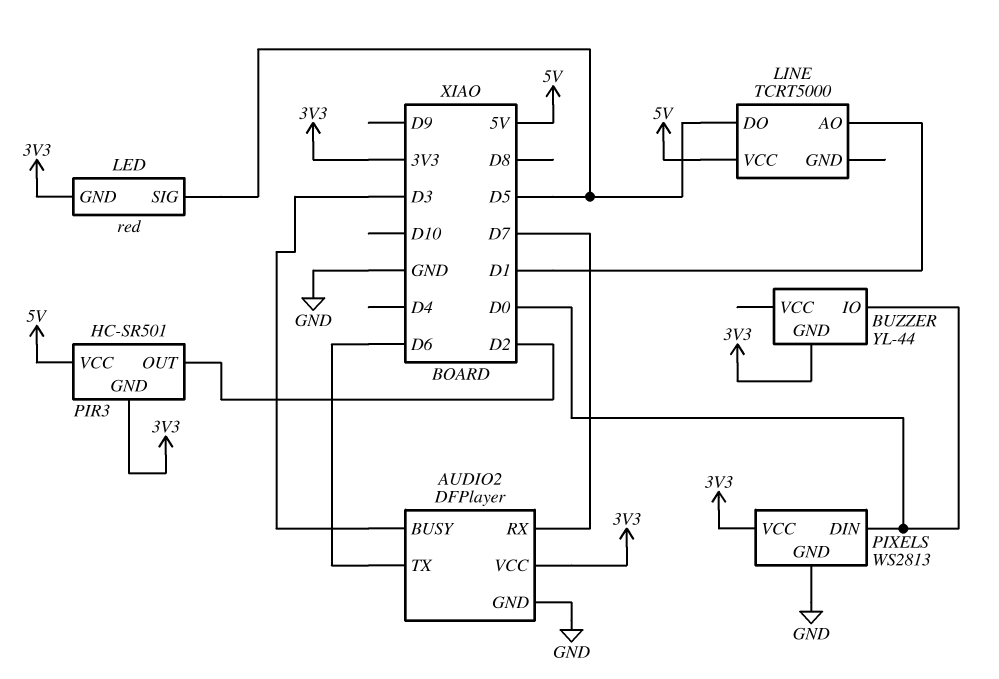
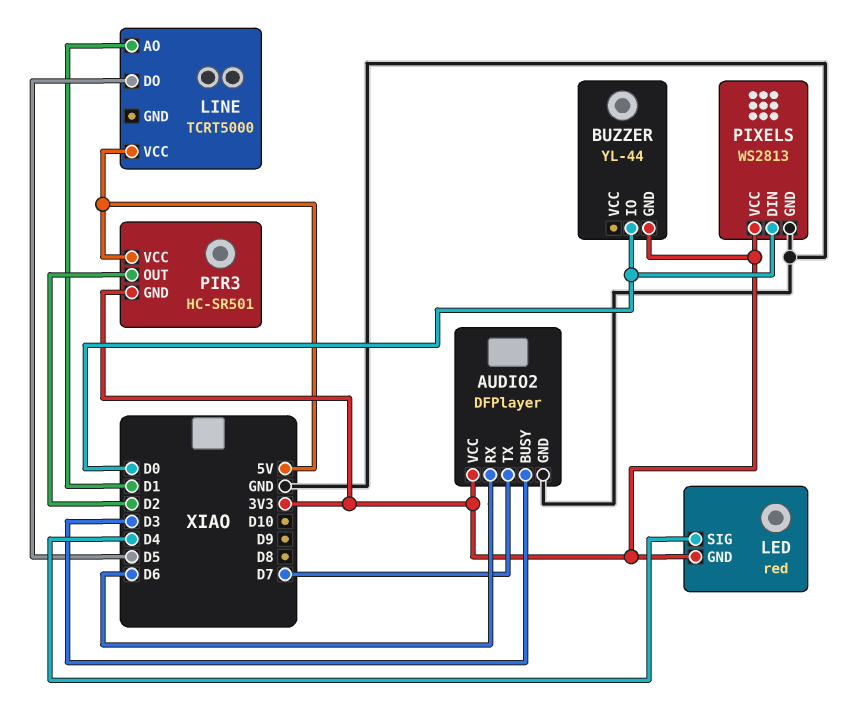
AUDIO2 pin RX: D7 -> D6
AUDIO2 pin TX: D6 -> D7
LED pin SIG: D5 -> D4

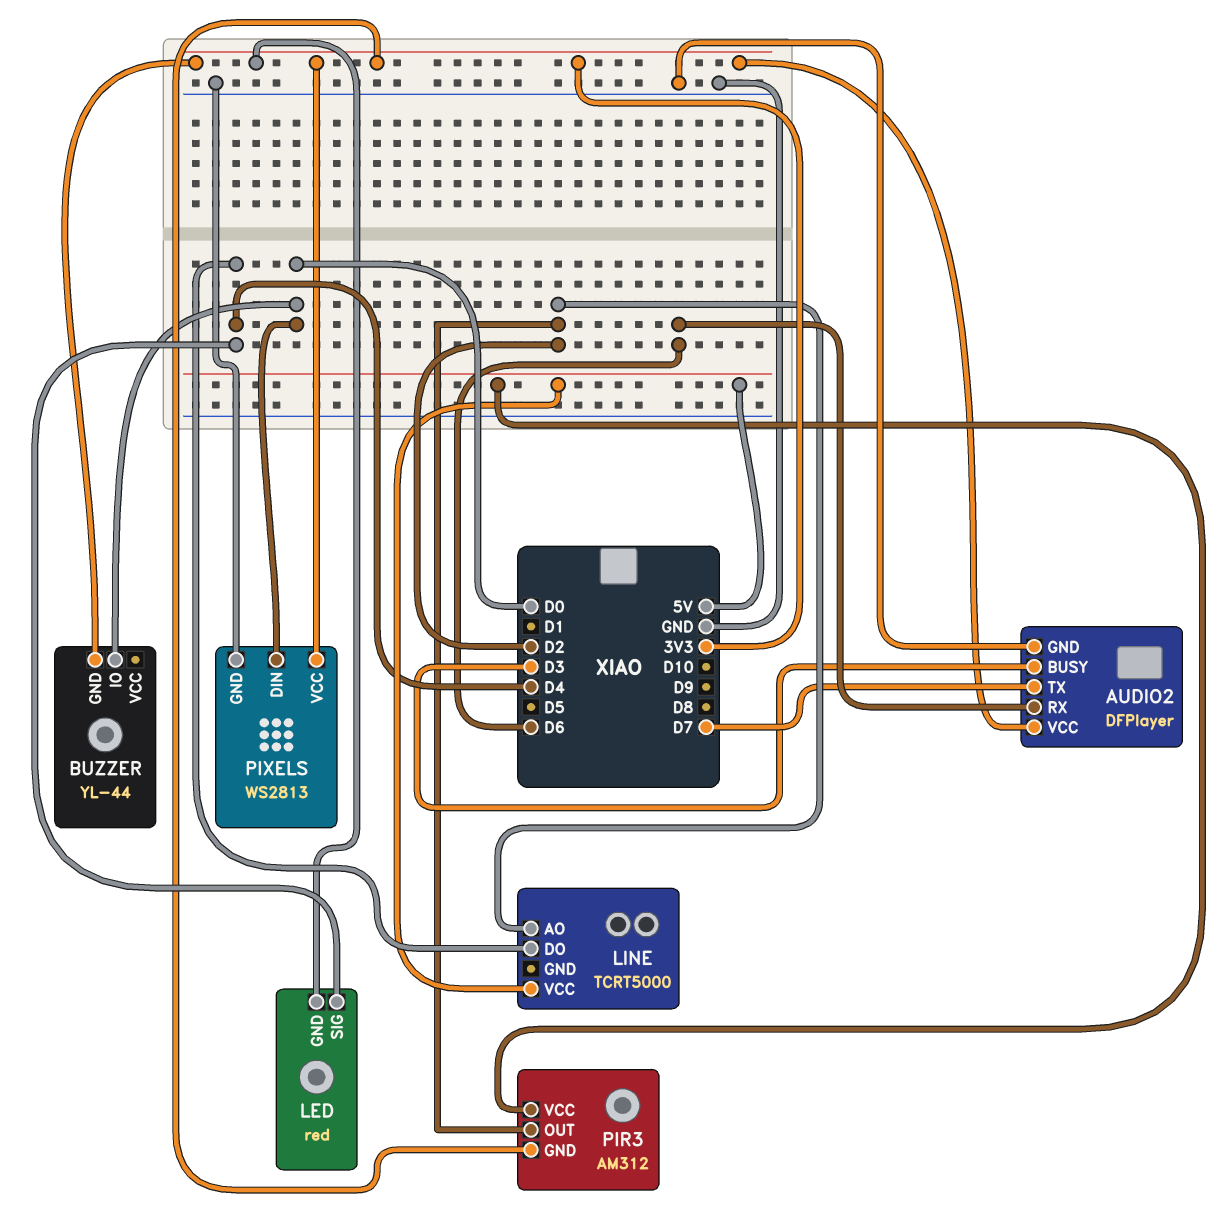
LINE pin AO: D1 -> D2
LINE pin DO: D5 -> D4
PIR3: HC-SR501 -> AM312

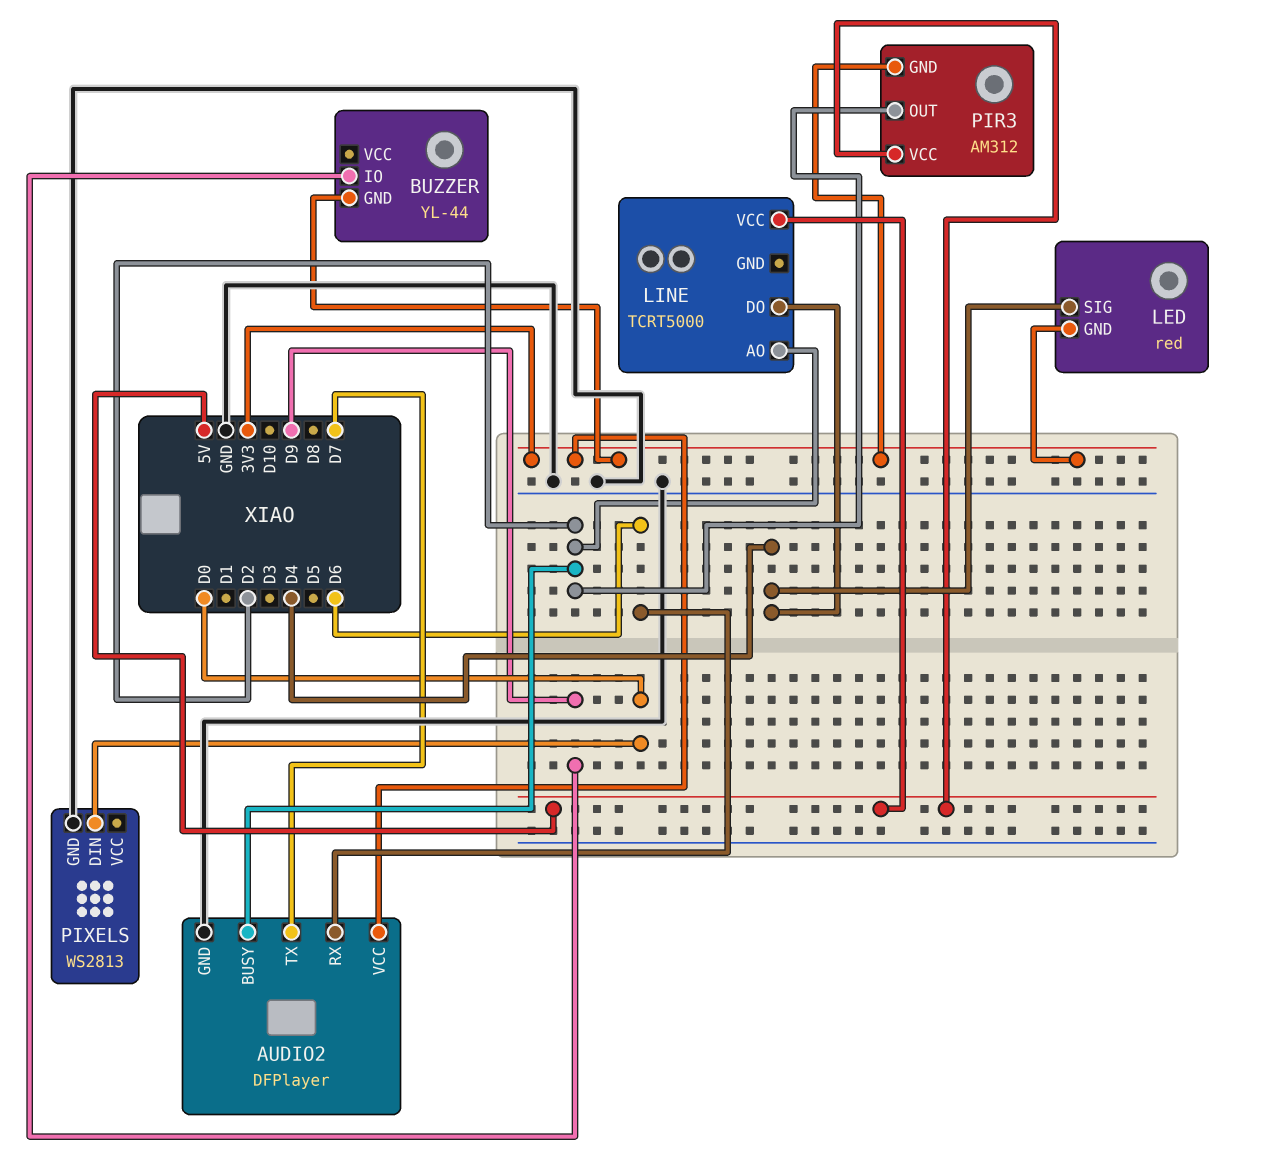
AUDIO2 pin BUSY: D3 -> D2
BUZZER pin IO: D0 -> D9
PIXELS pin VCC: 3V3 -> none

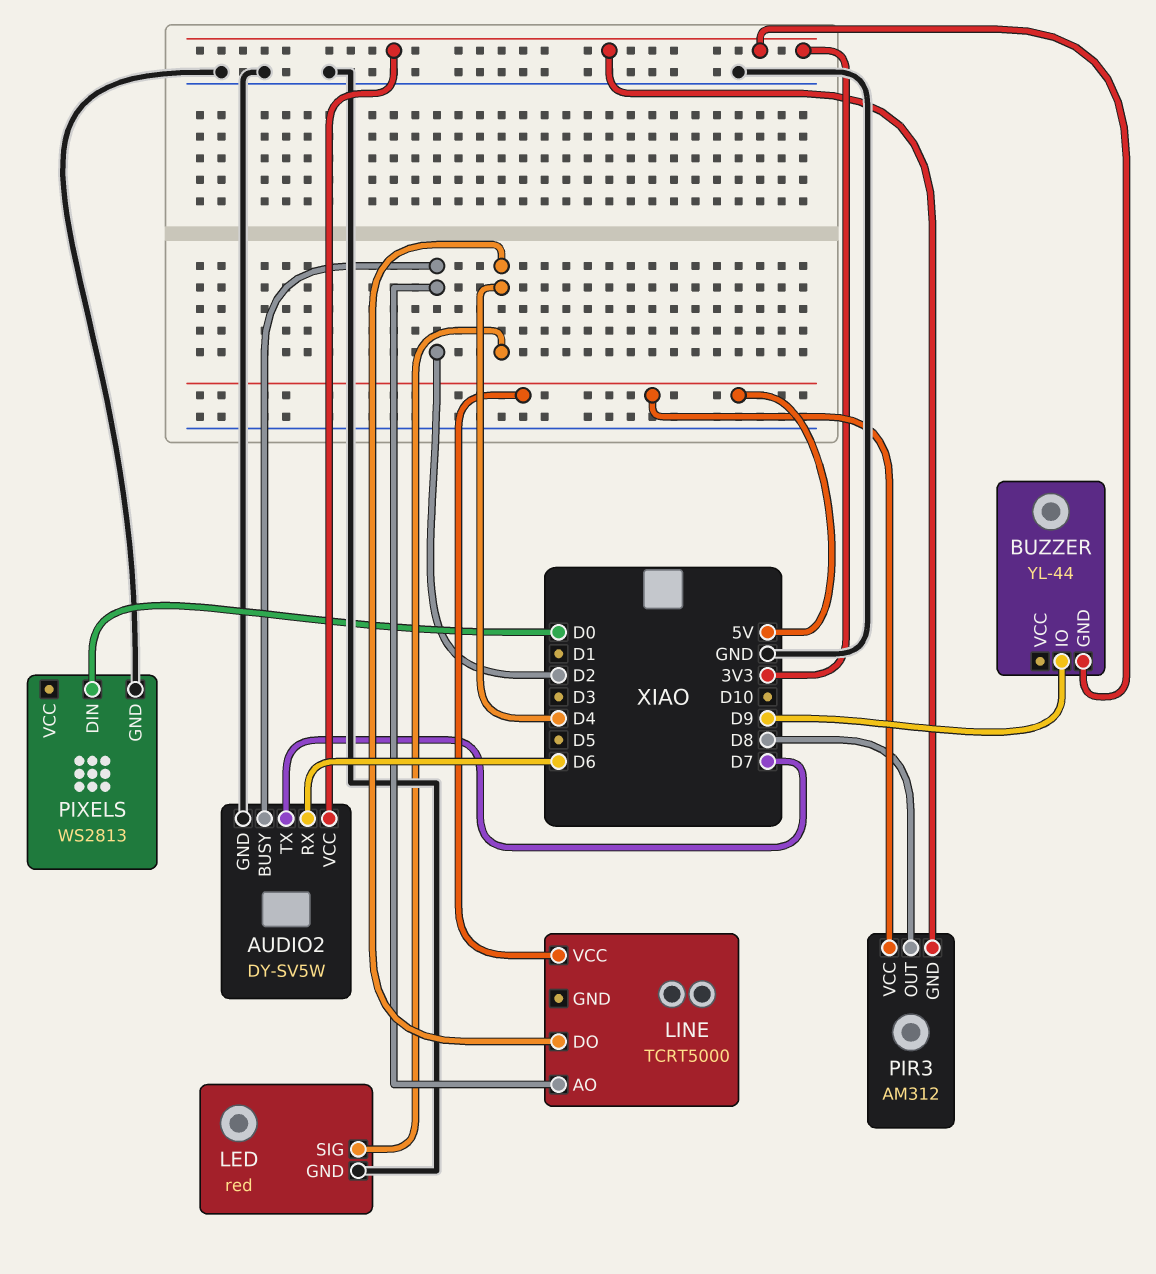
AUDIO2: DFPlayer -> DY-SV5W
LED pin GND: 3V3 -> GND
PIR3 pin OUT: D2 -> D8

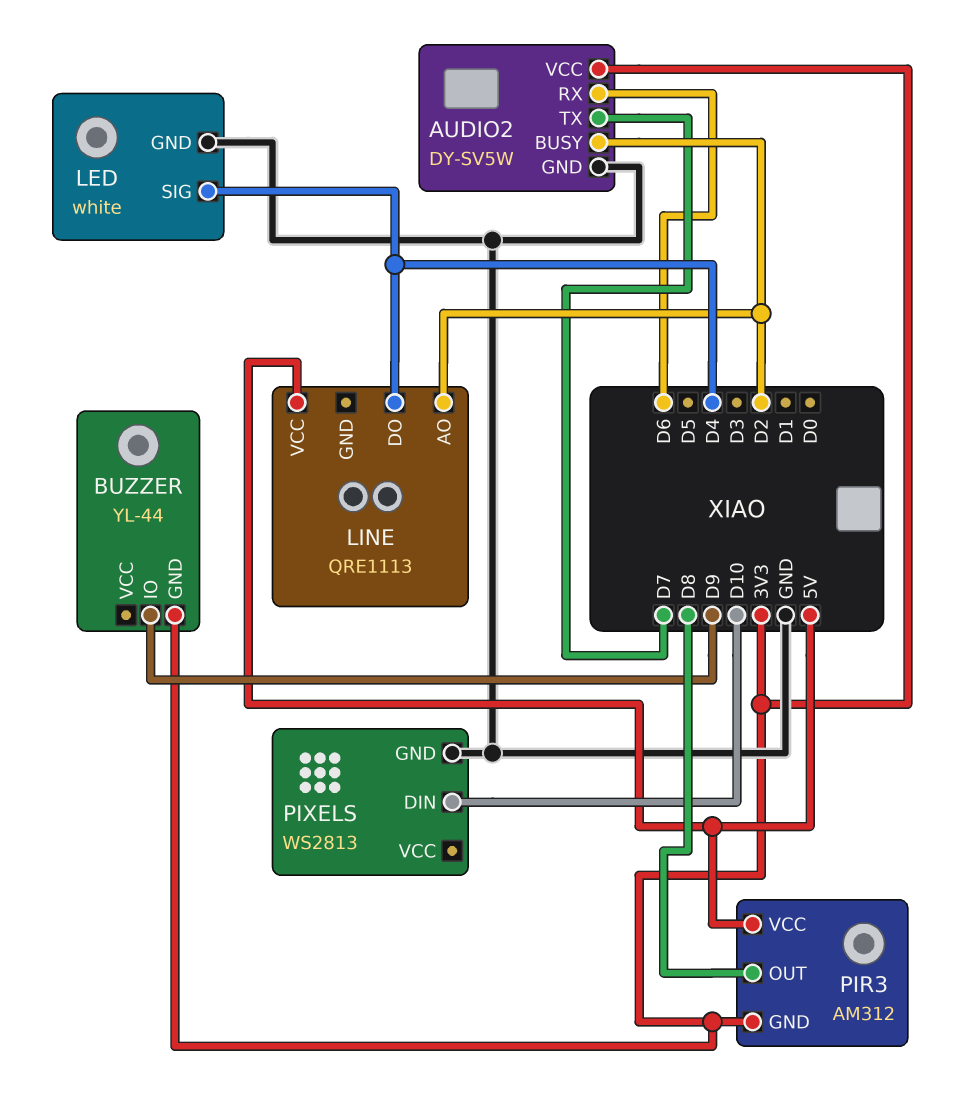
LED: red -> white
LINE: TCRT5000 -> QRE1113
PIXELS pin DIN: D0 -> D10

